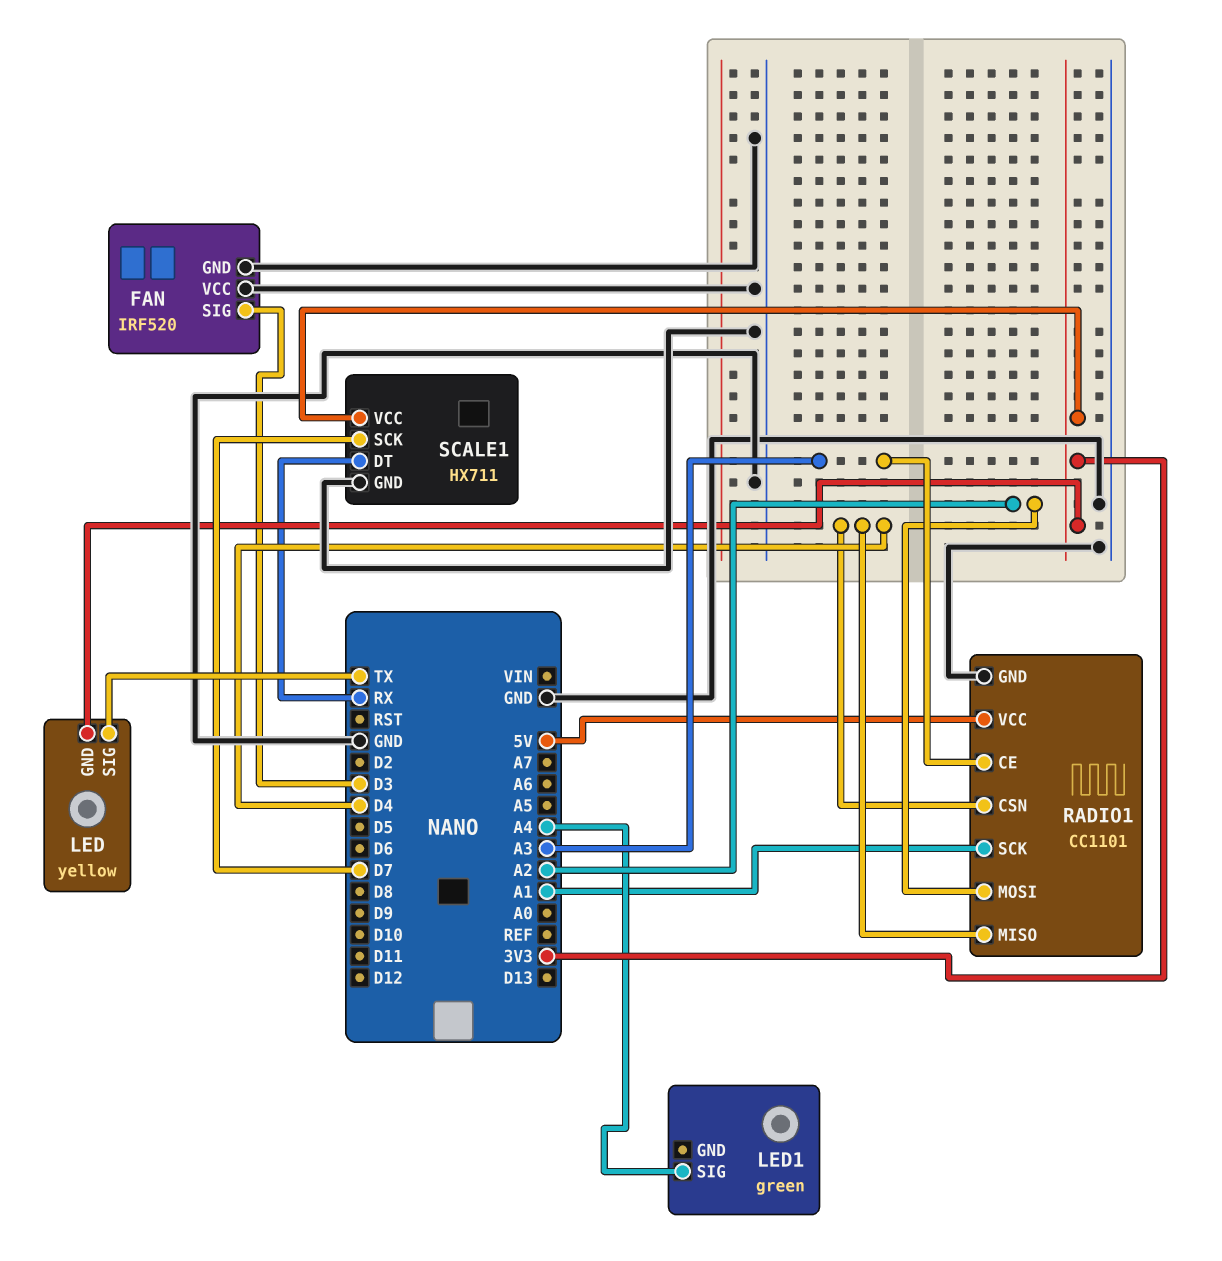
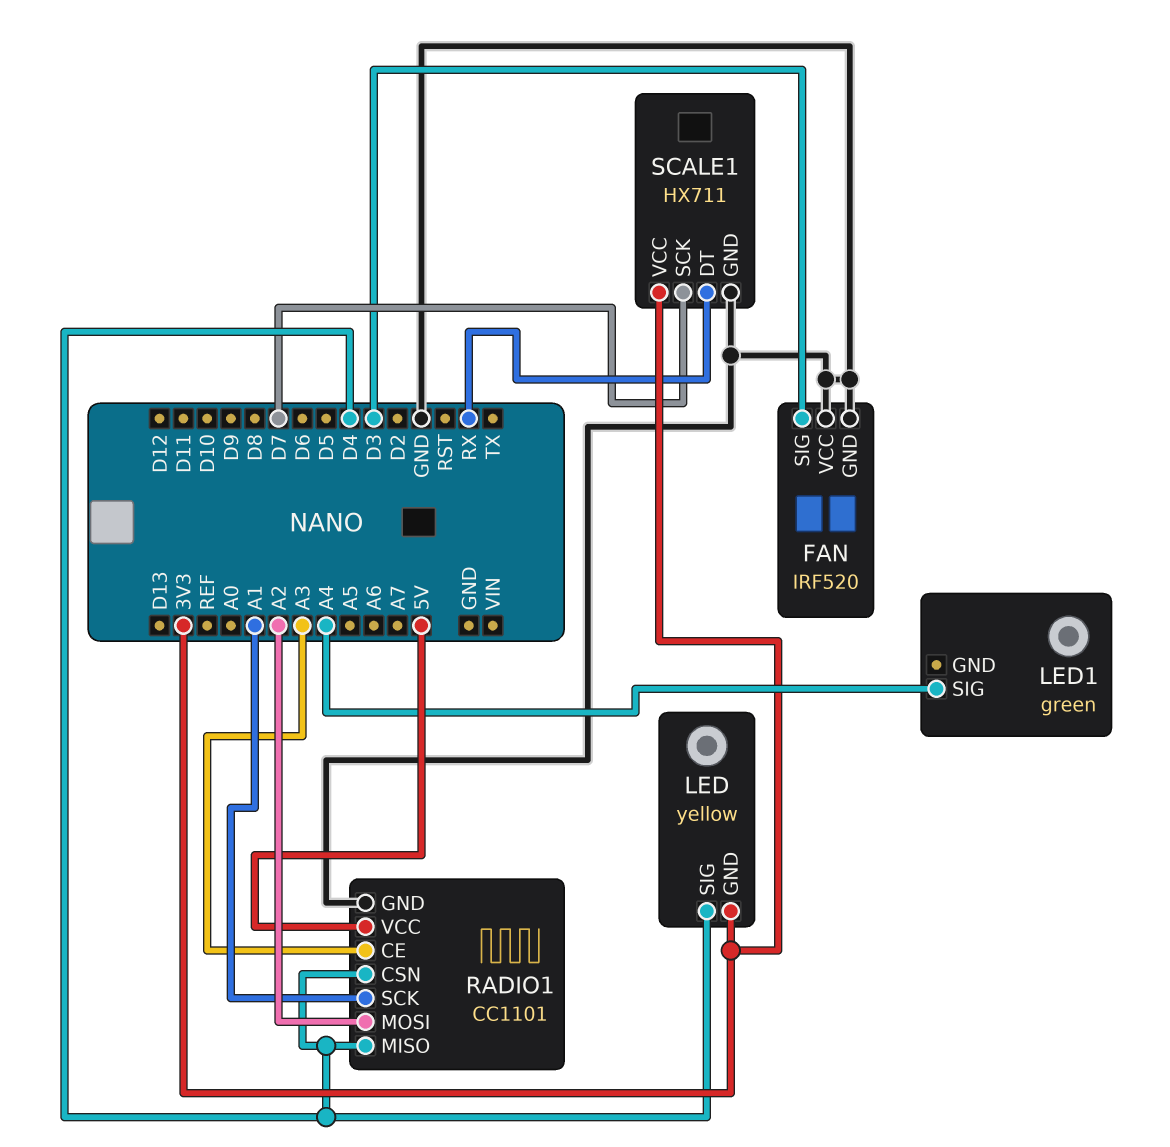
LED pin SIG: TX -> D4

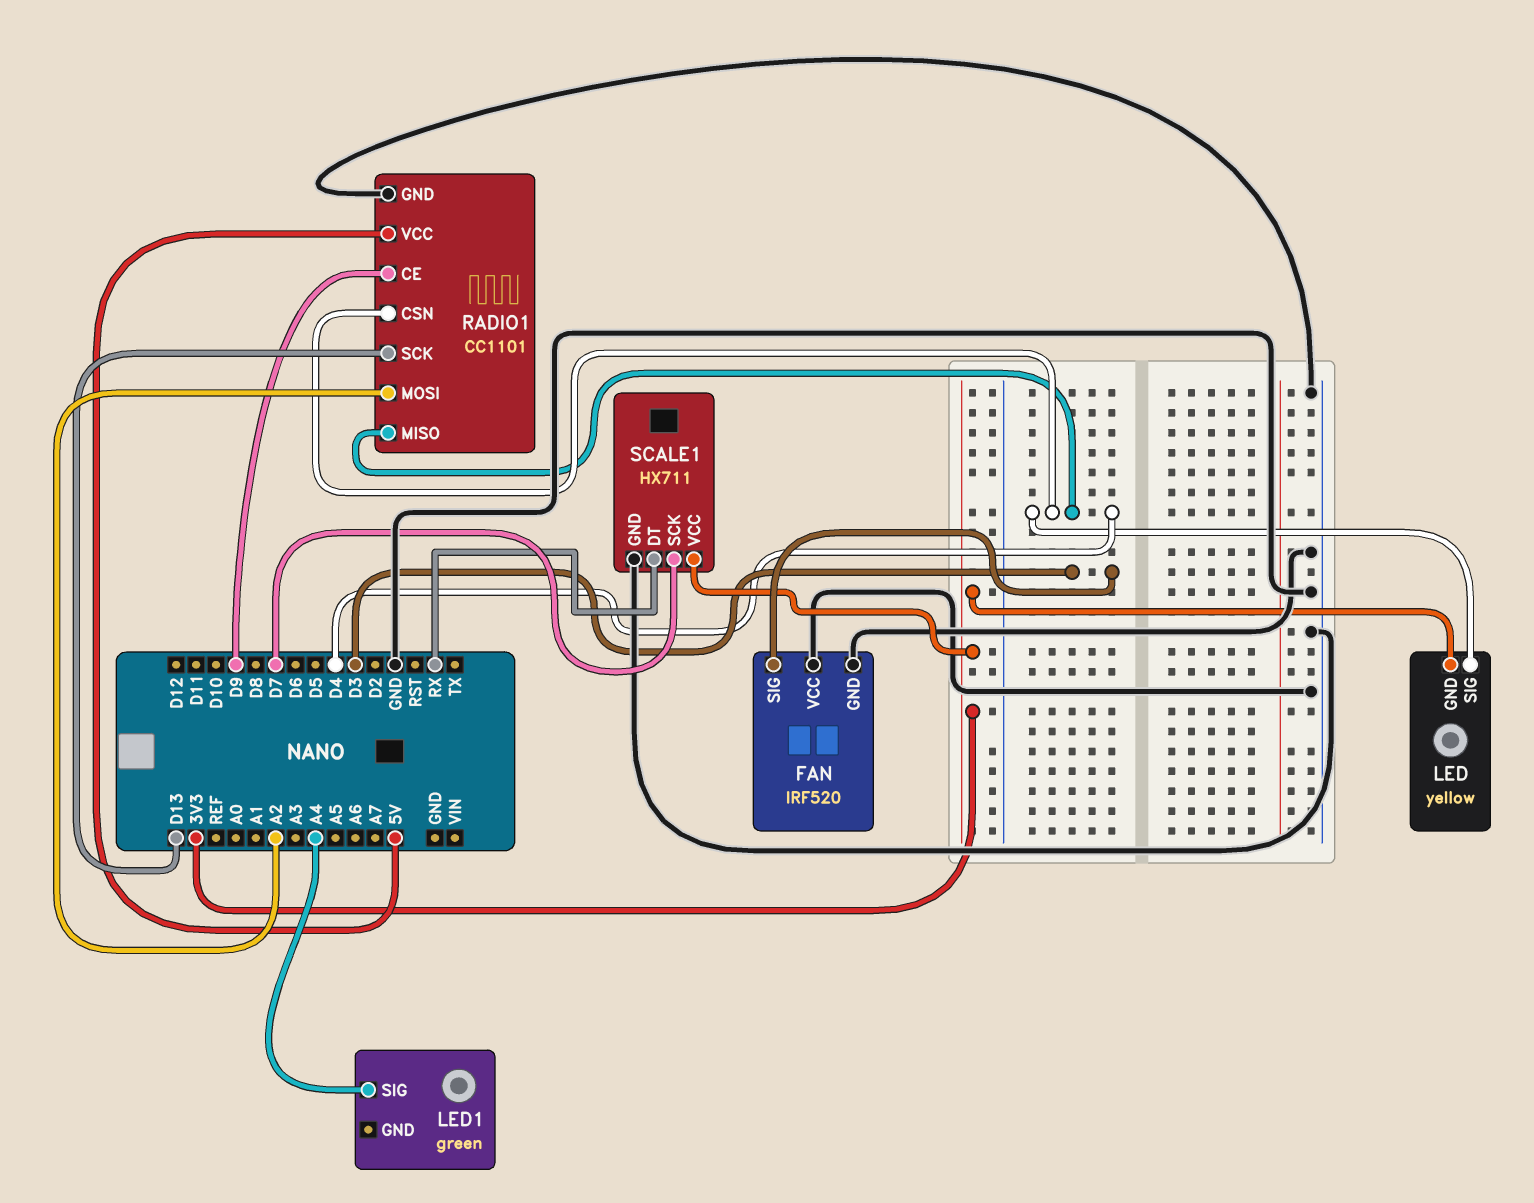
RADIO1 pin CE: A3 -> D9
RADIO1 pin SCK: A1 -> D13

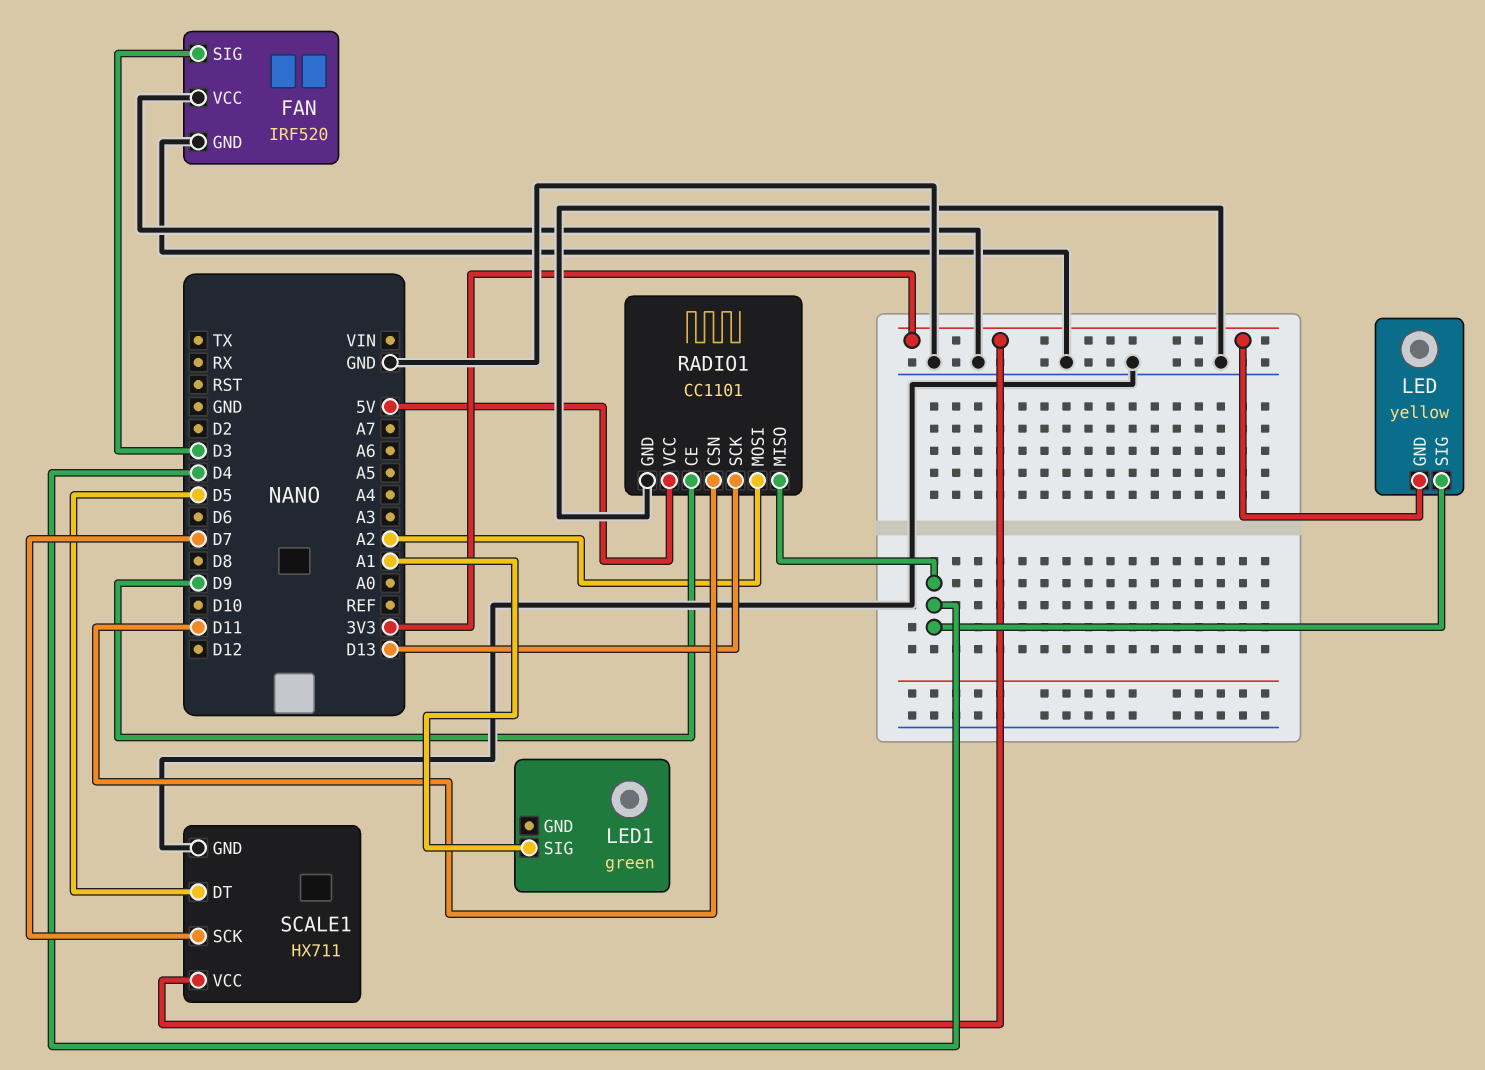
LED1 pin SIG: A4 -> A1
RADIO1 pin CSN: D4 -> D11
SCALE1 pin DT: RX -> D5

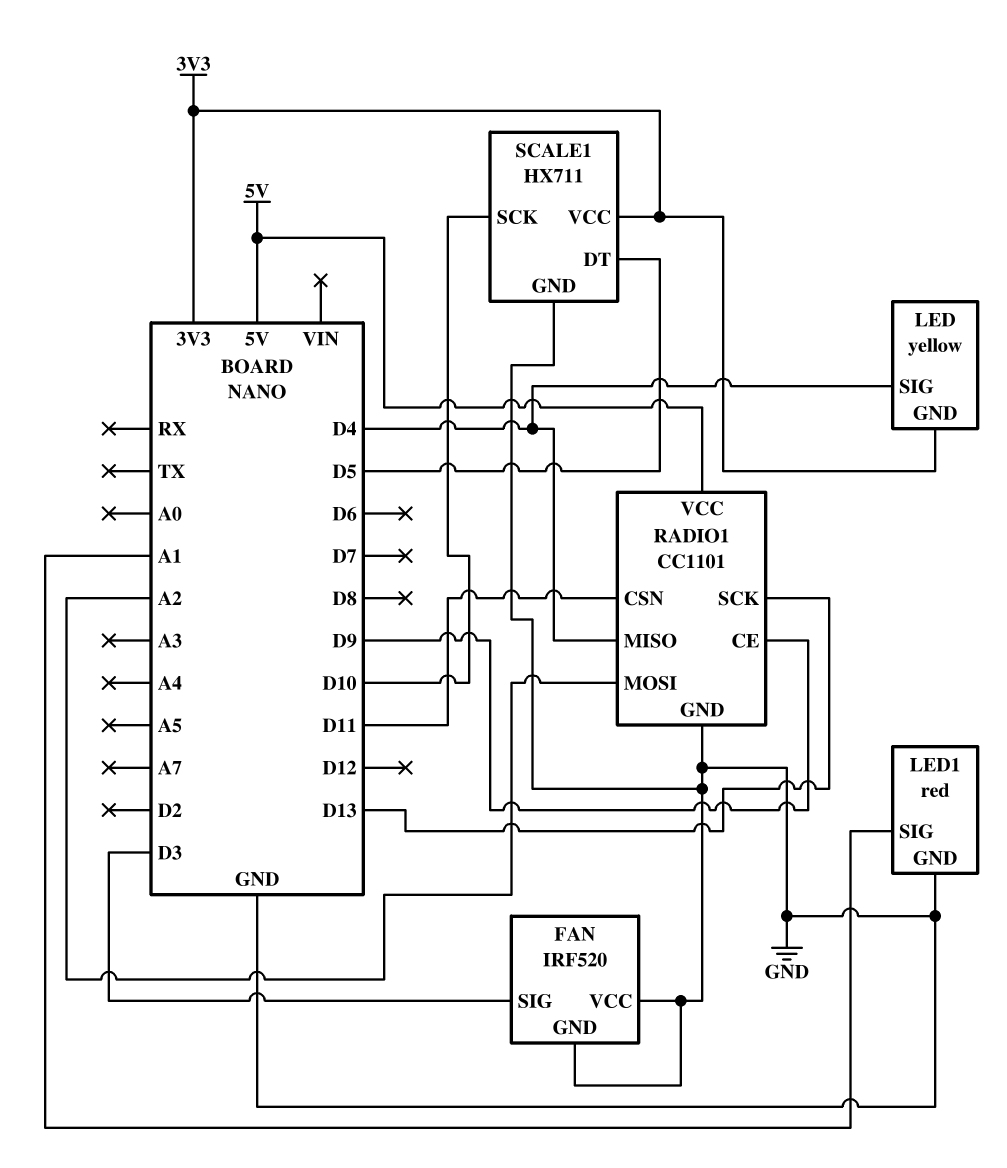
LED1: green -> red
LED1 pin GND: none -> GND
SCALE1 pin SCK: D7 -> D10

